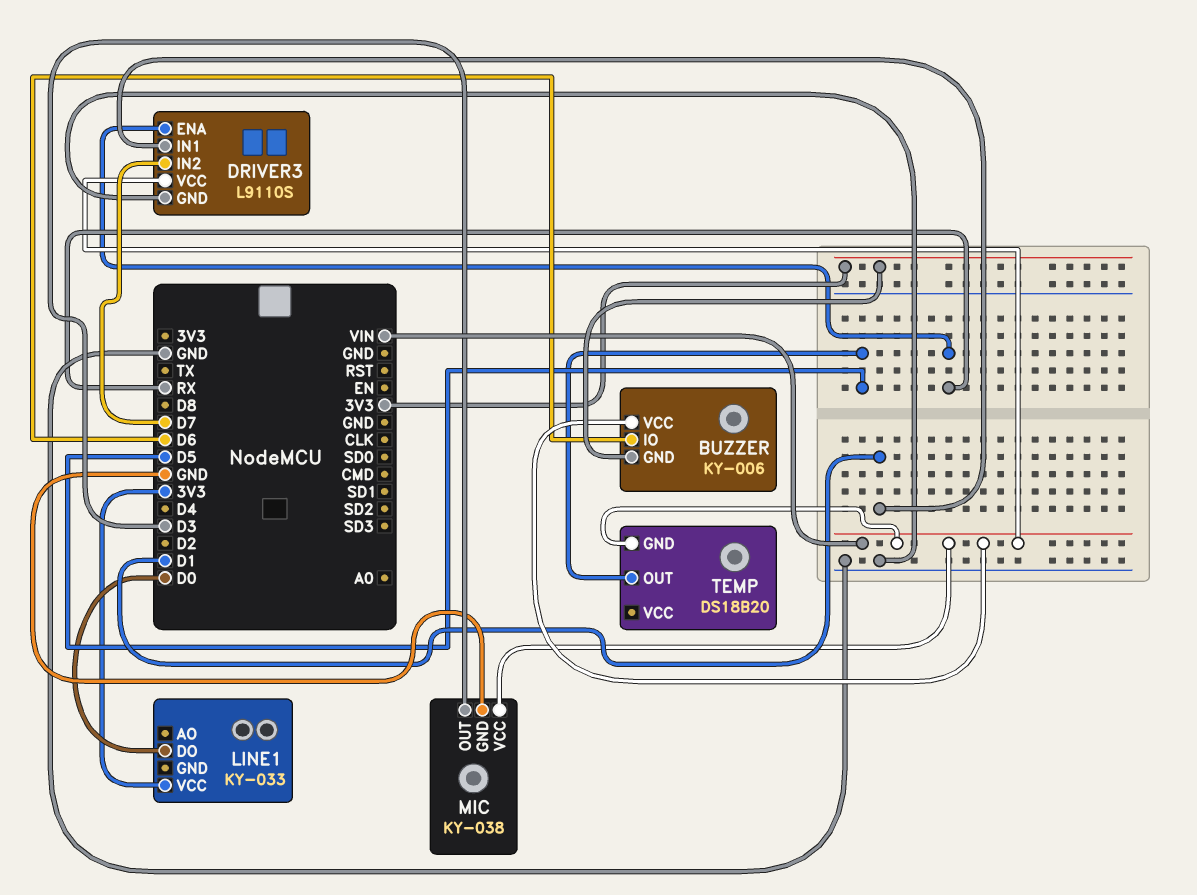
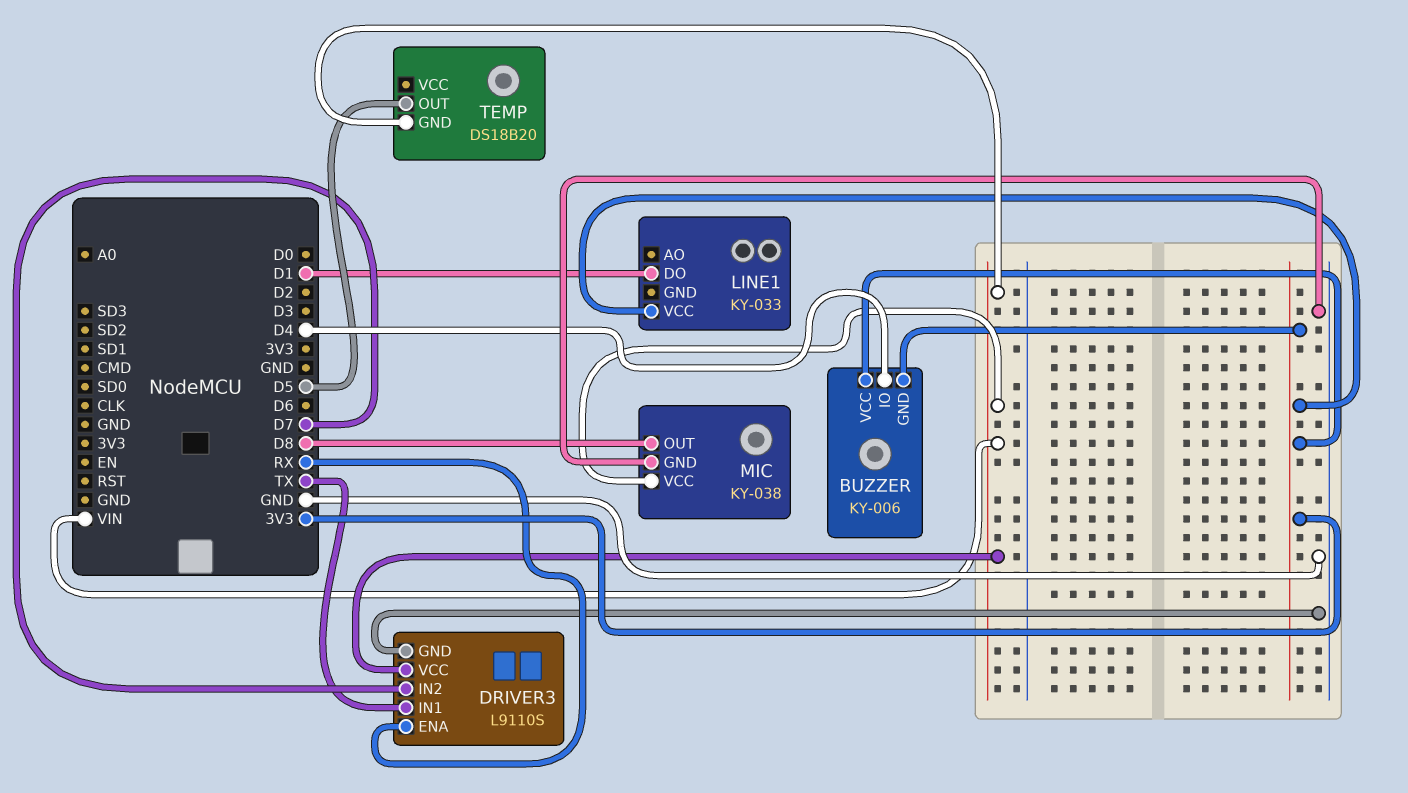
BUZZER pin IO: D6 -> D4
BUZZER pin VCC: VIN -> 3V3
DRIVER3 pin IN1: D1 -> TX
LINE1 pin DO: D0 -> D1
MIC pin OUT: D3 -> D8

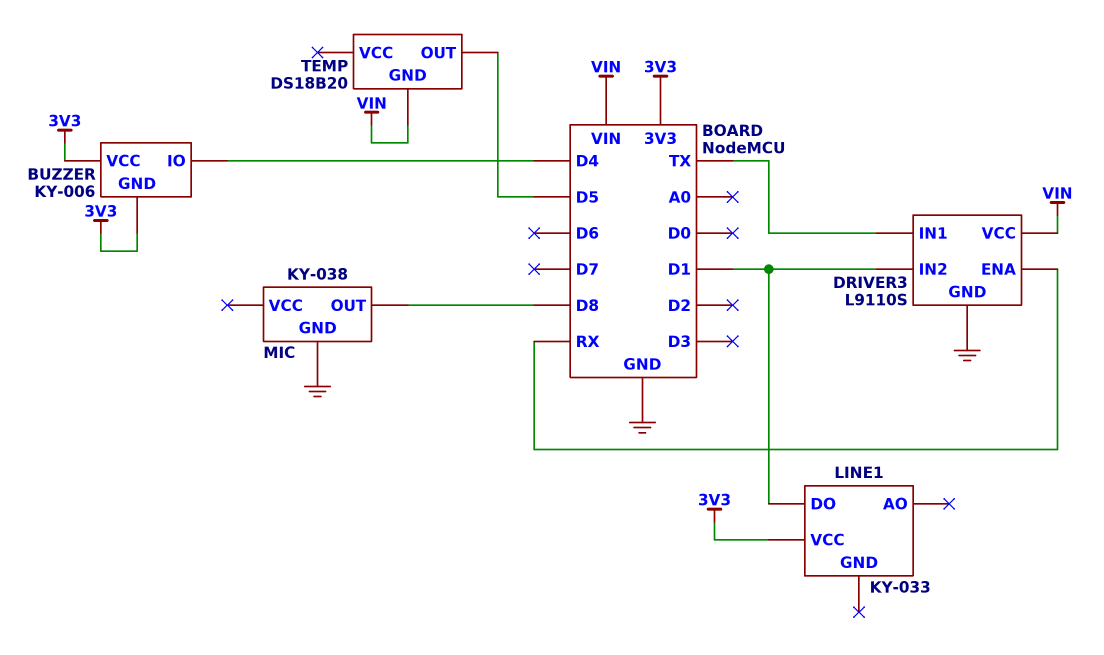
DRIVER3 pin IN2: D7 -> D1
MIC pin VCC: VIN -> none

